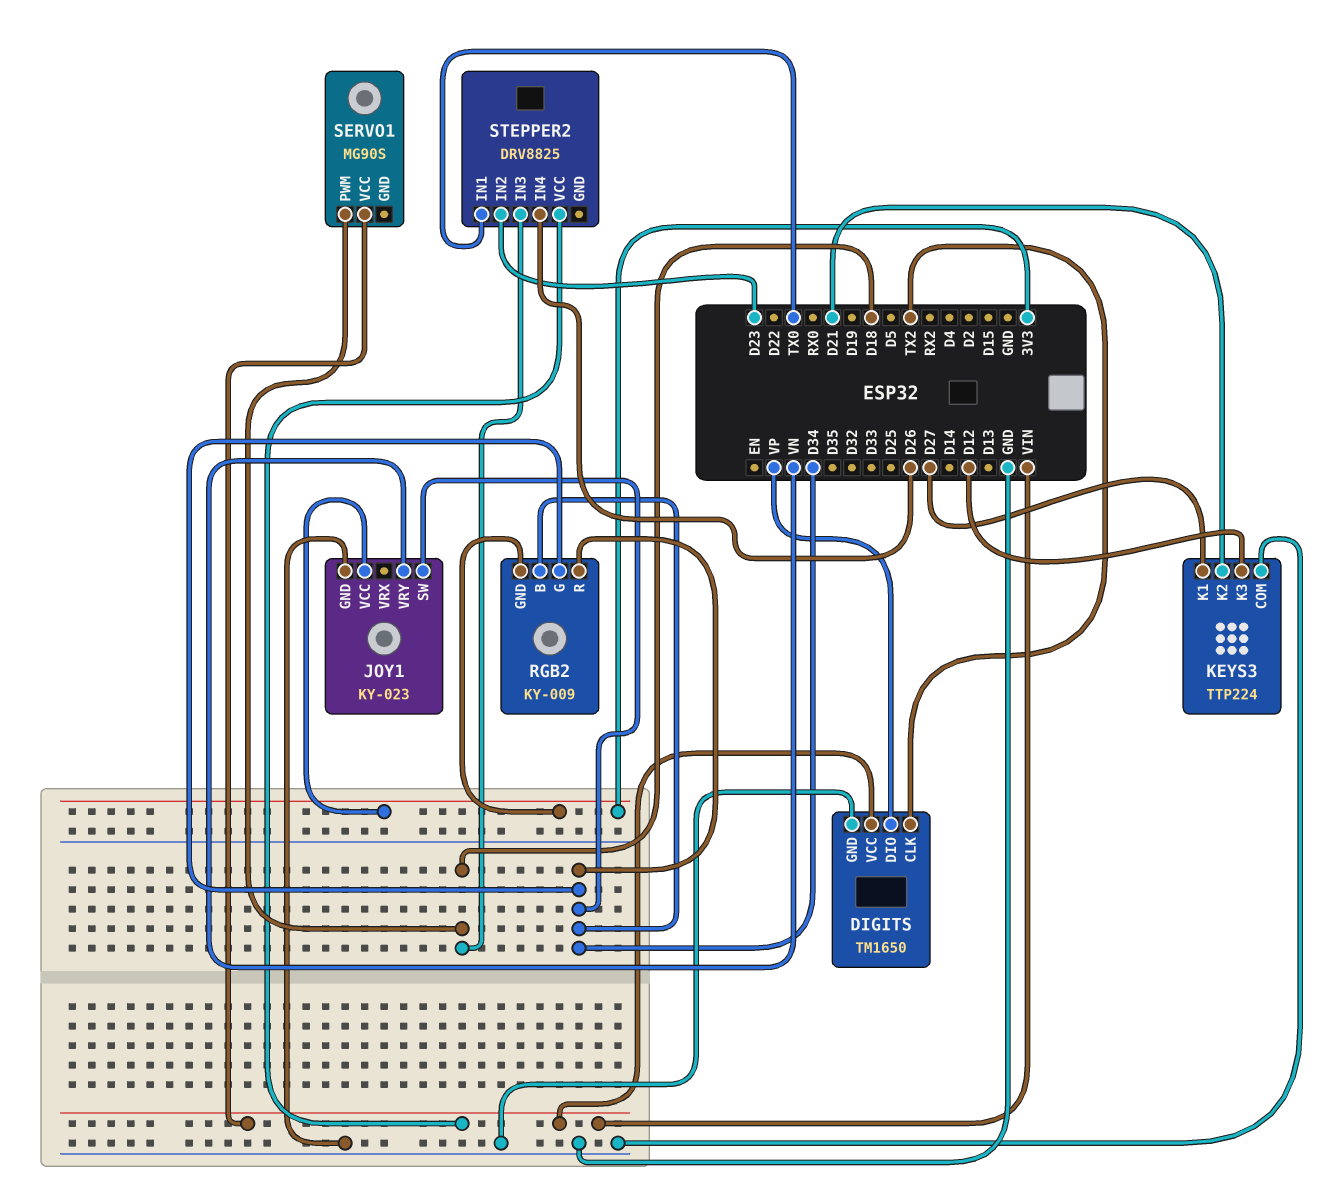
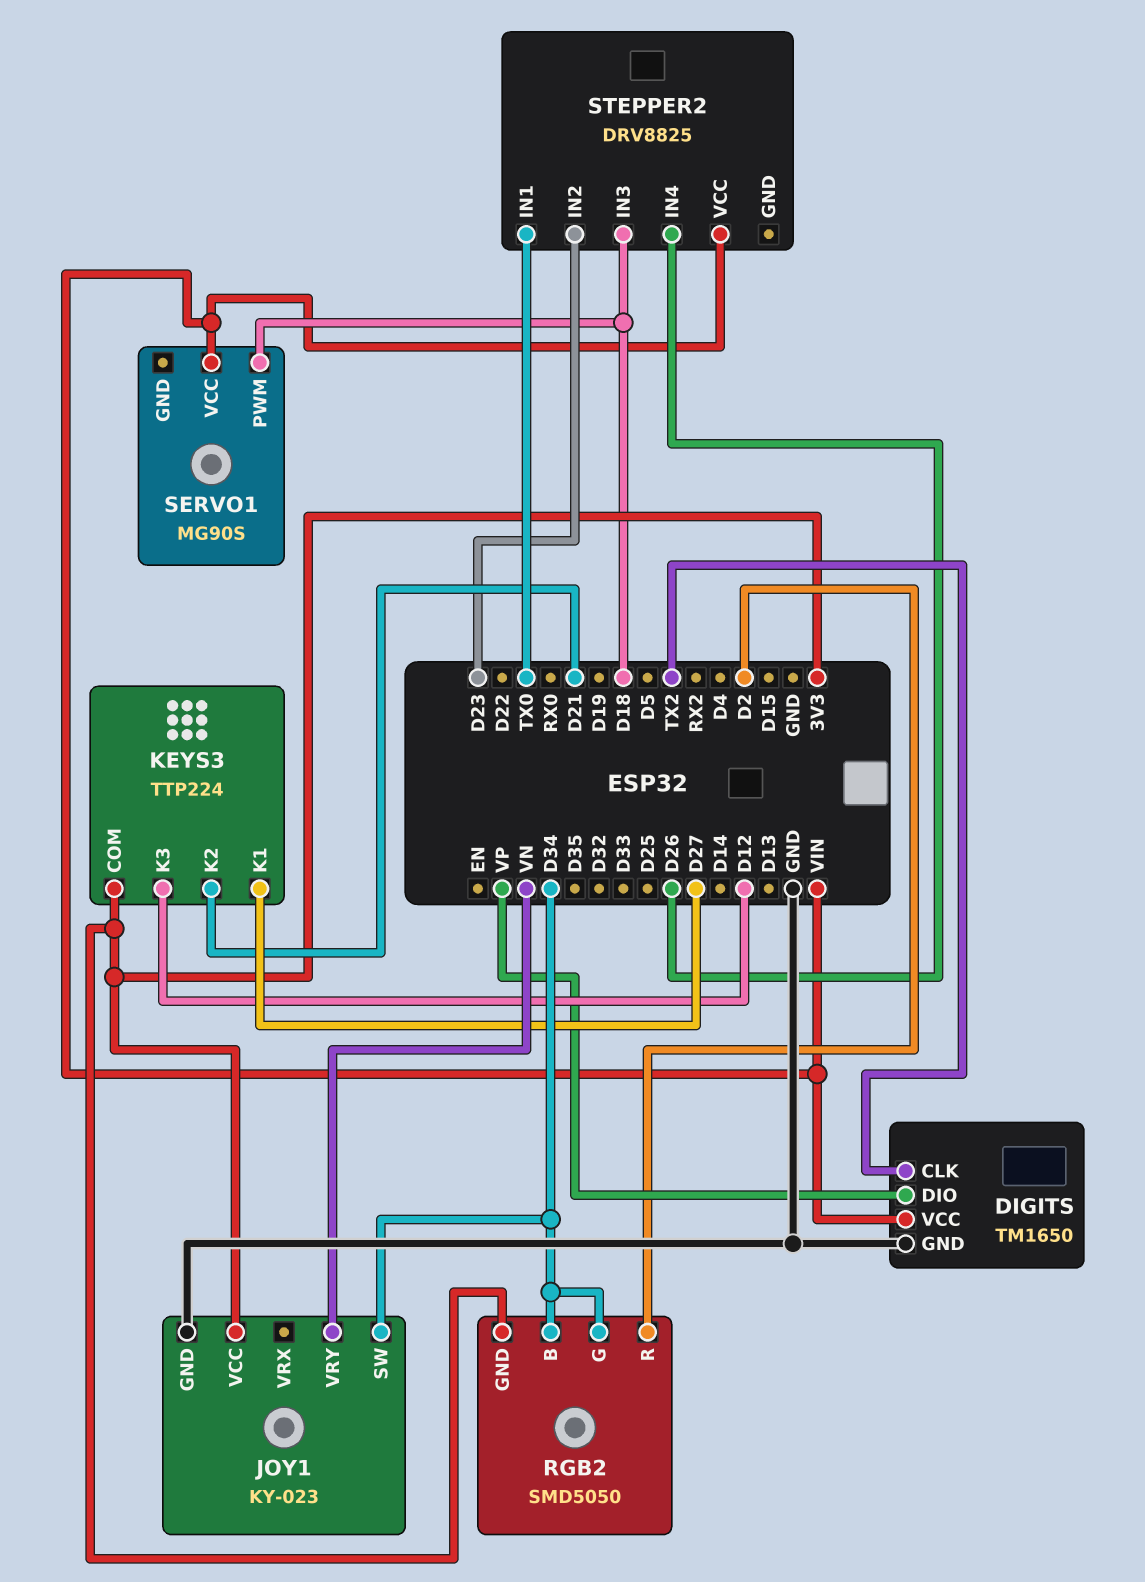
KEYS3 pin COM: GND -> 3V3
RGB2: KY-009 -> SMD5050
RGB2 pin R: D34 -> D2

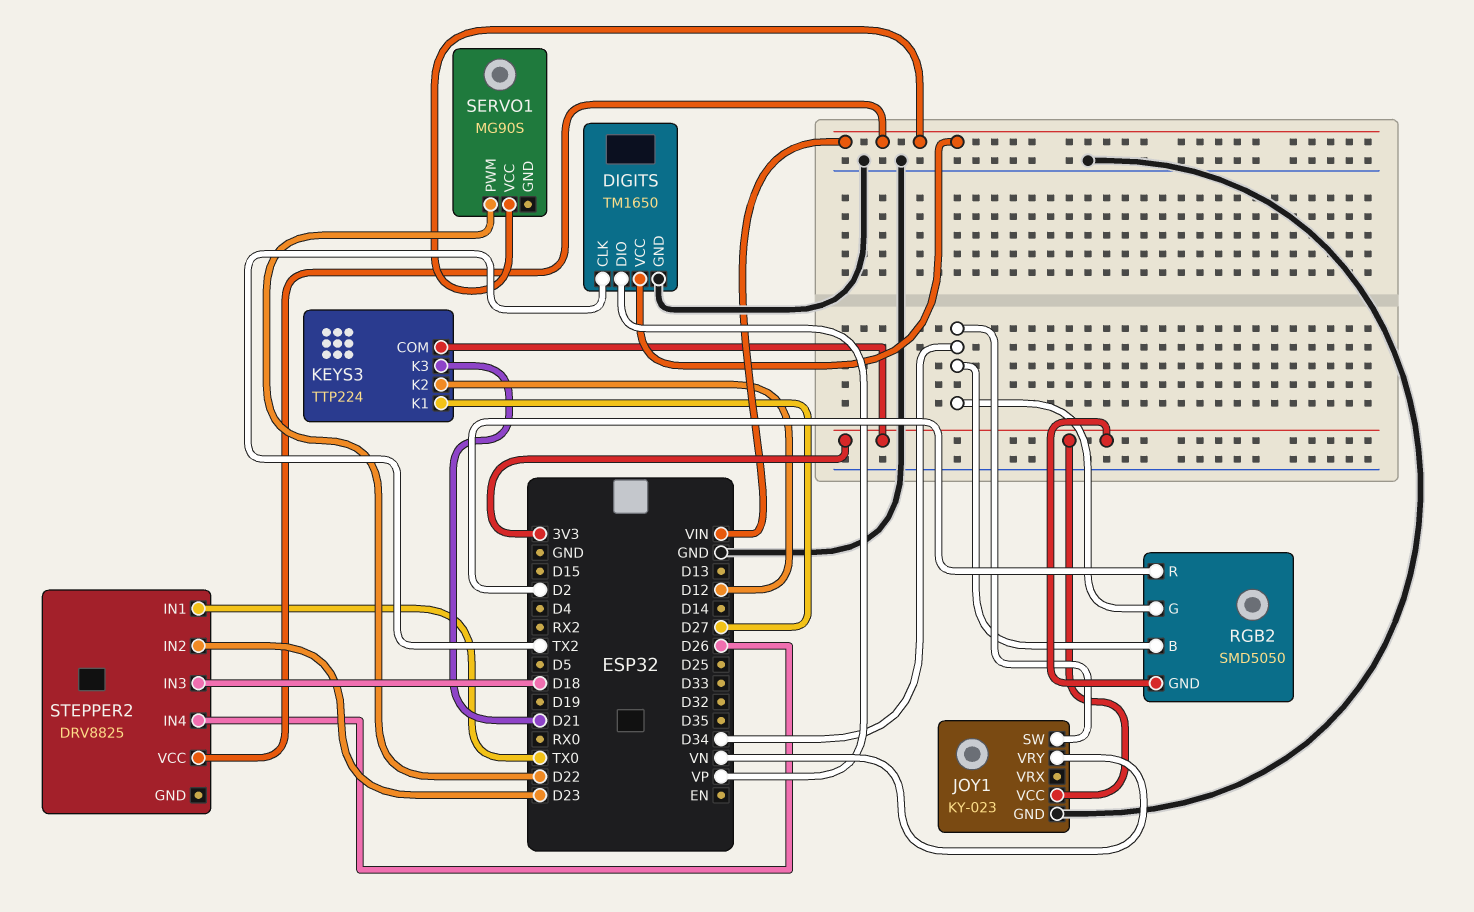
KEYS3 pin K2: D21 -> D12
KEYS3 pin K3: D12 -> D21
SERVO1 pin PWM: D18 -> D22

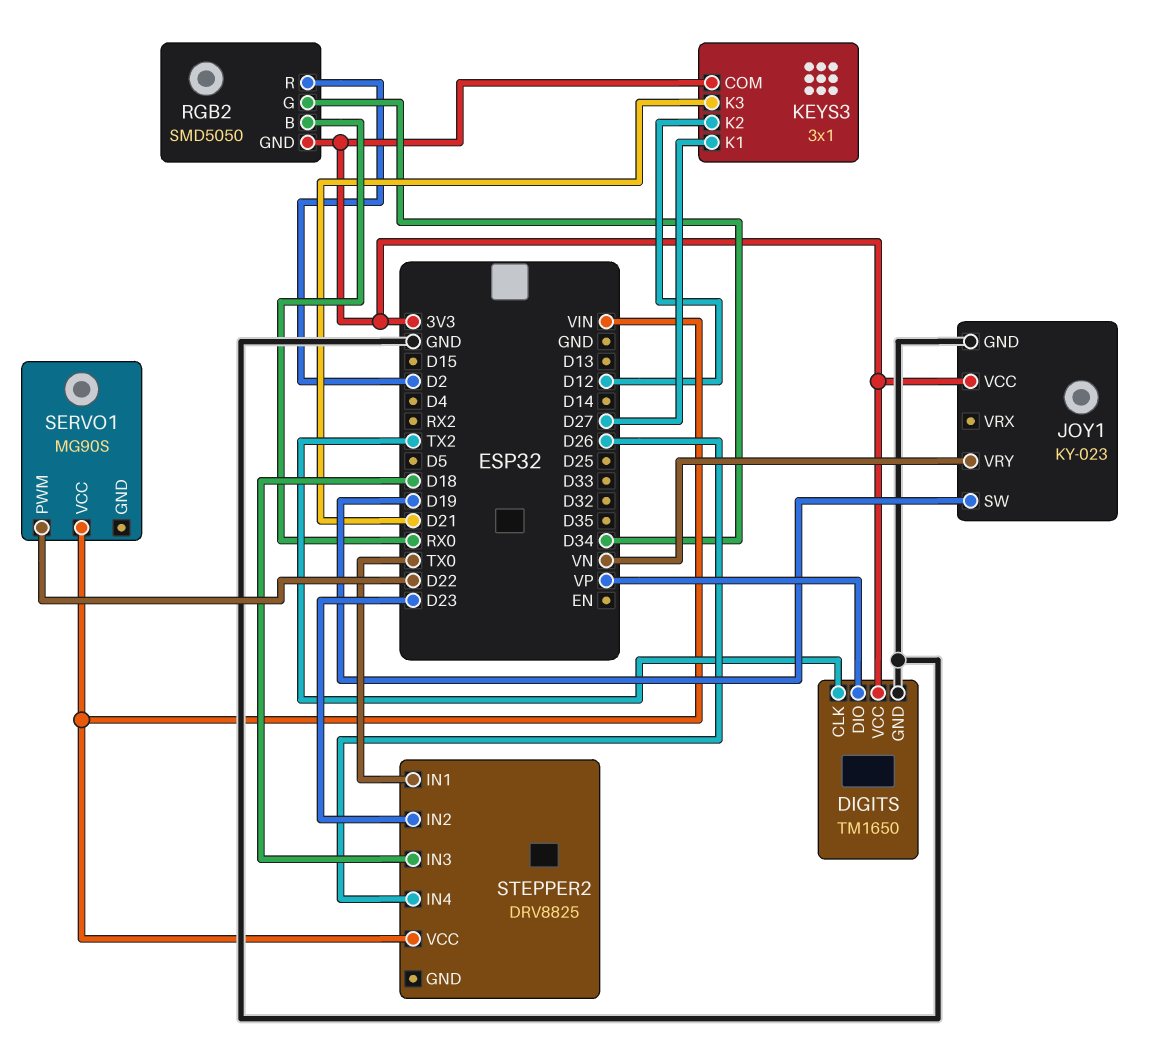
DIGITS pin VCC: VIN -> 3V3
JOY1 pin SW: D34 -> D19
KEYS3: TTP224 -> 3x1
RGB2 pin B: D34 -> RX0

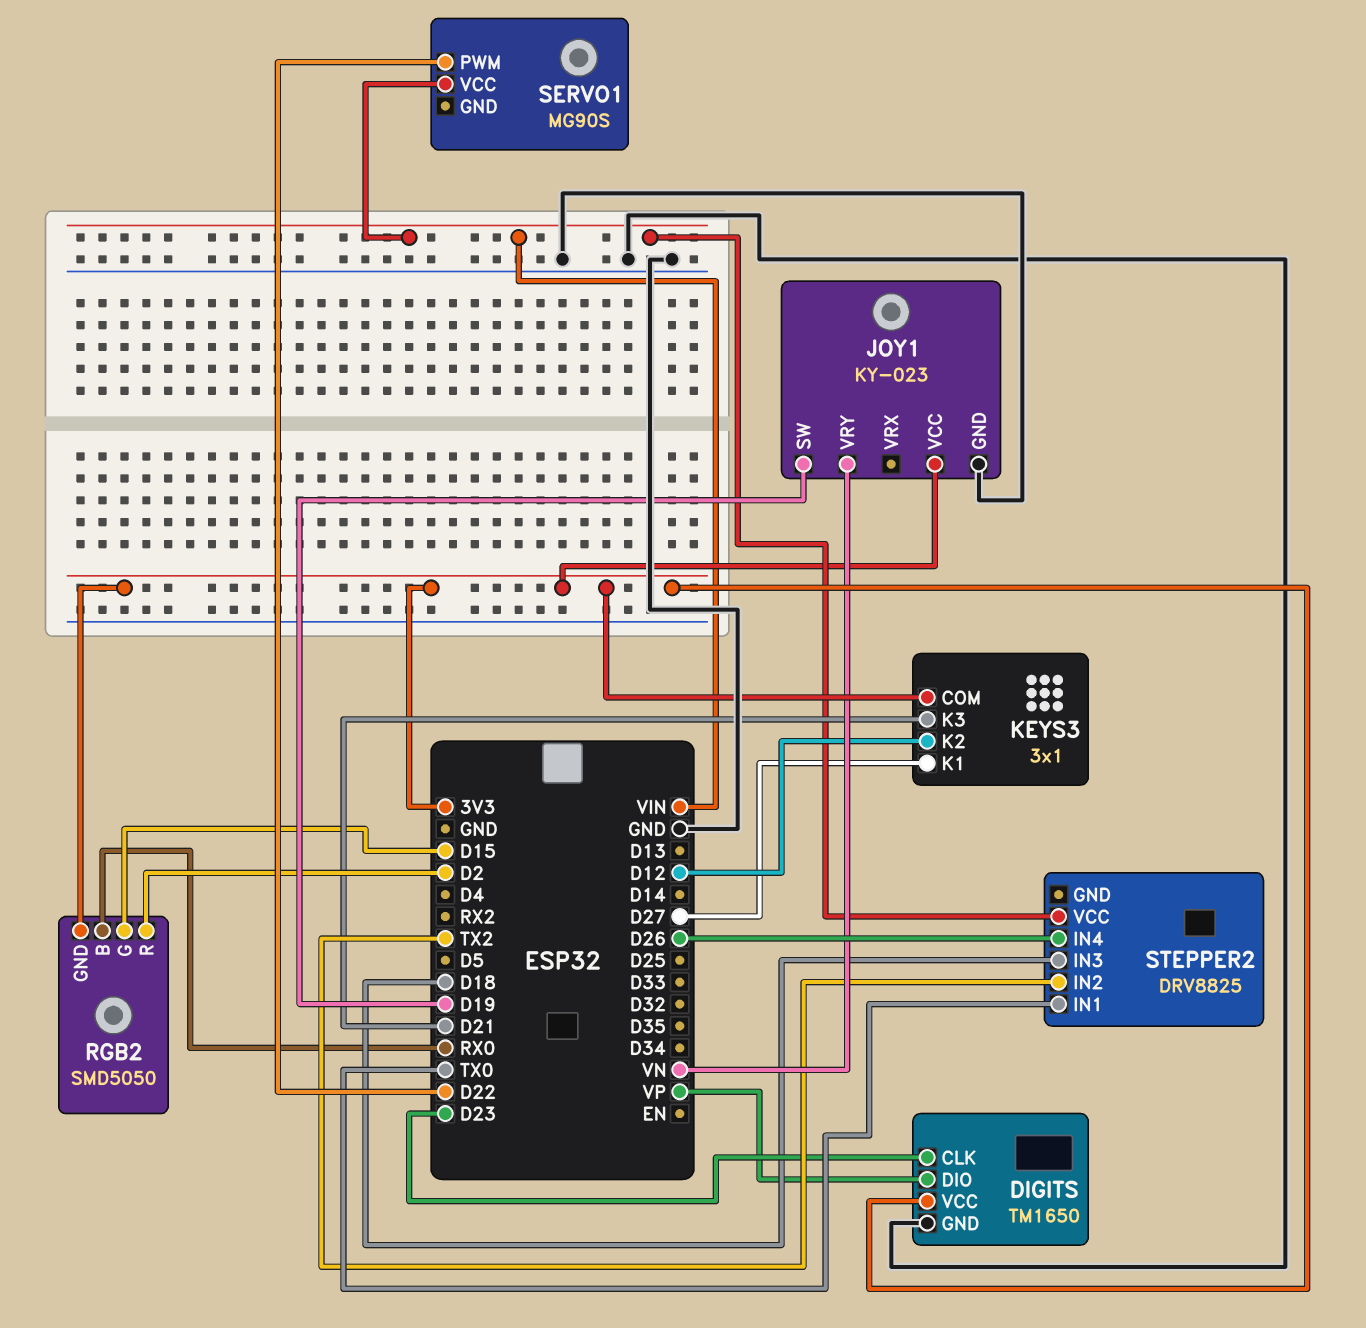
DIGITS pin CLK: TX2 -> D23
RGB2 pin G: D34 -> D15
STEPPER2 pin IN2: D23 -> TX2

